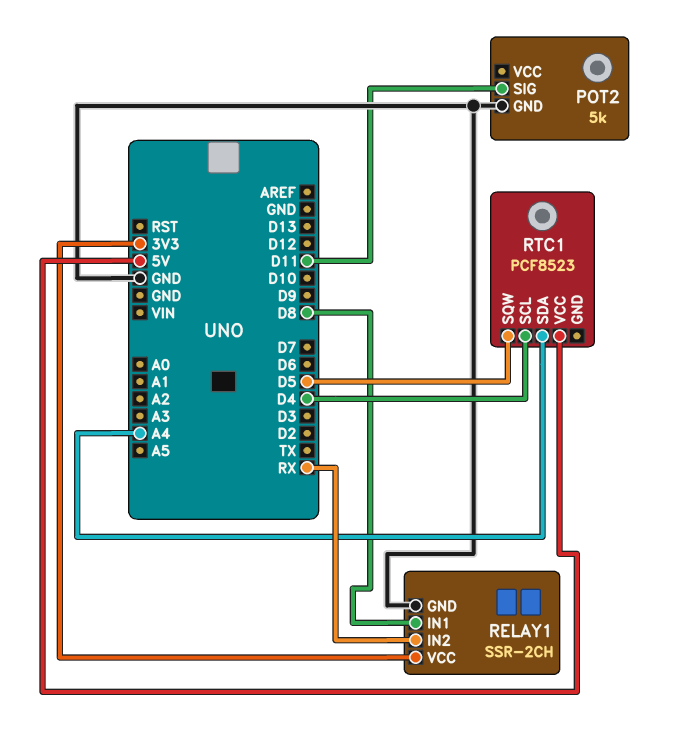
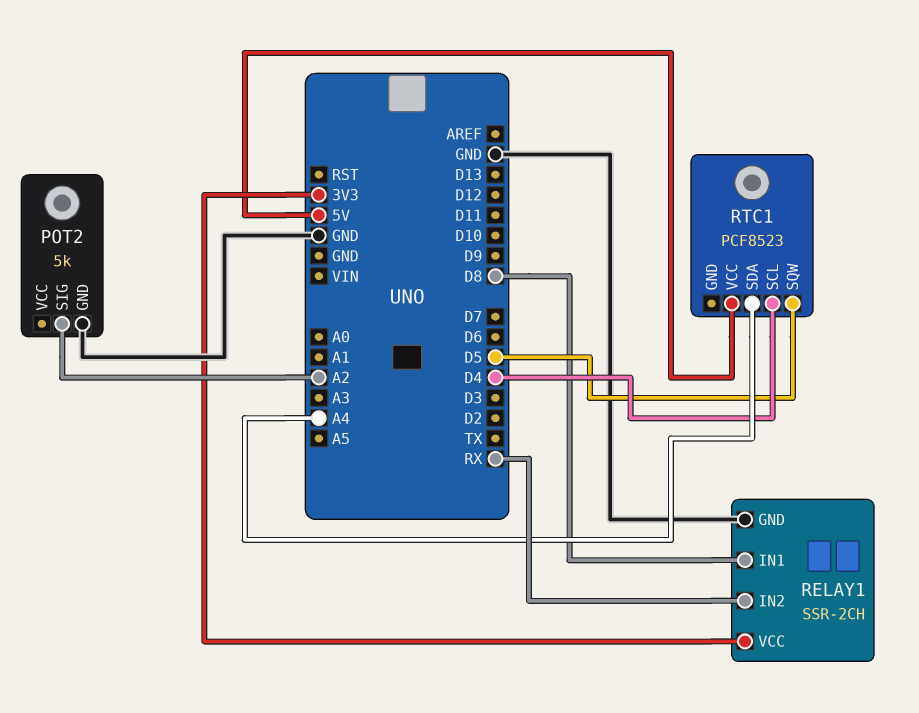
POT2 pin SIG: D11 -> A2

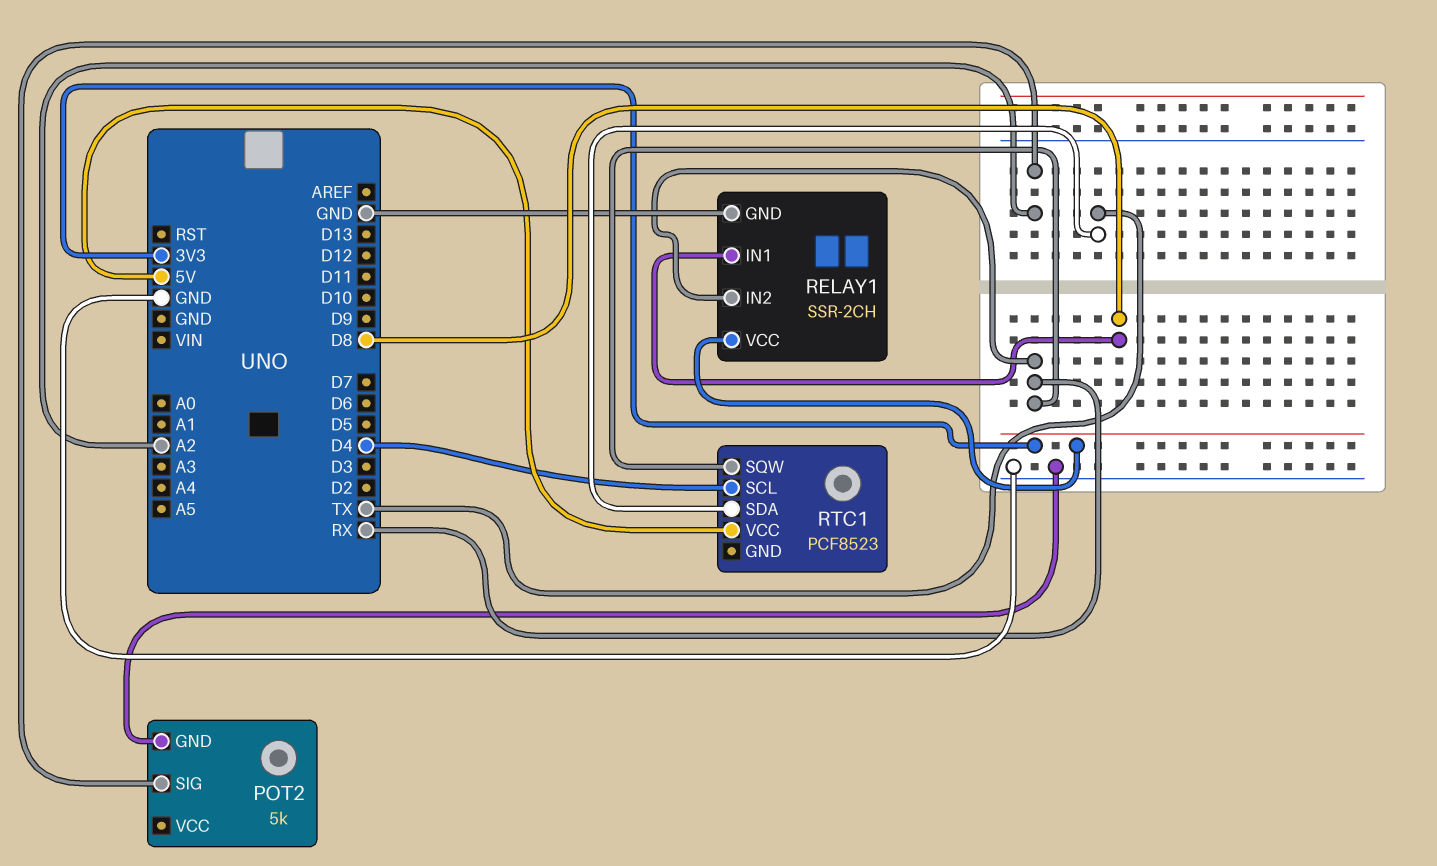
RTC1 pin SDA: A4 -> TX
RTC1 pin SQW: D5 -> RX

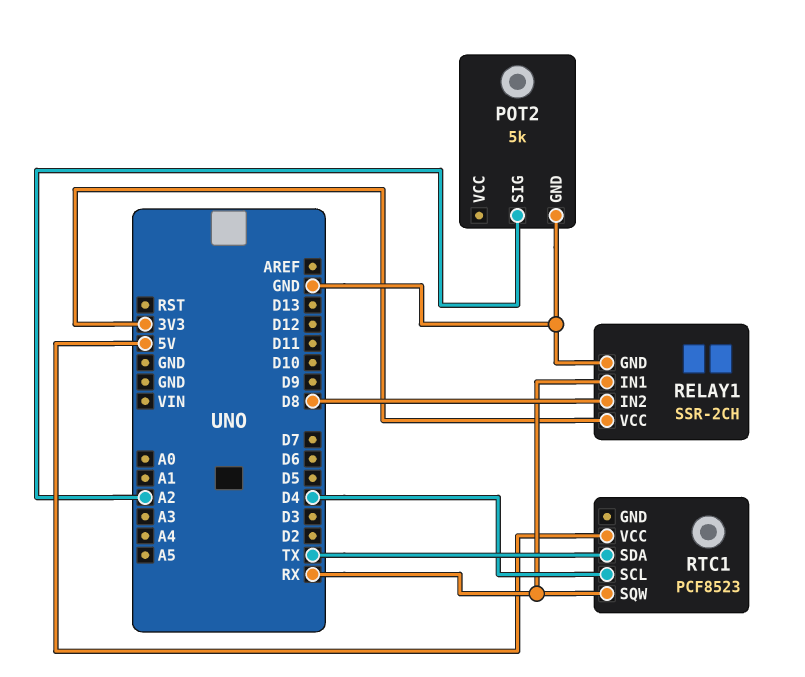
RELAY1 pin IN1: D8 -> RX
RELAY1 pin IN2: RX -> D8

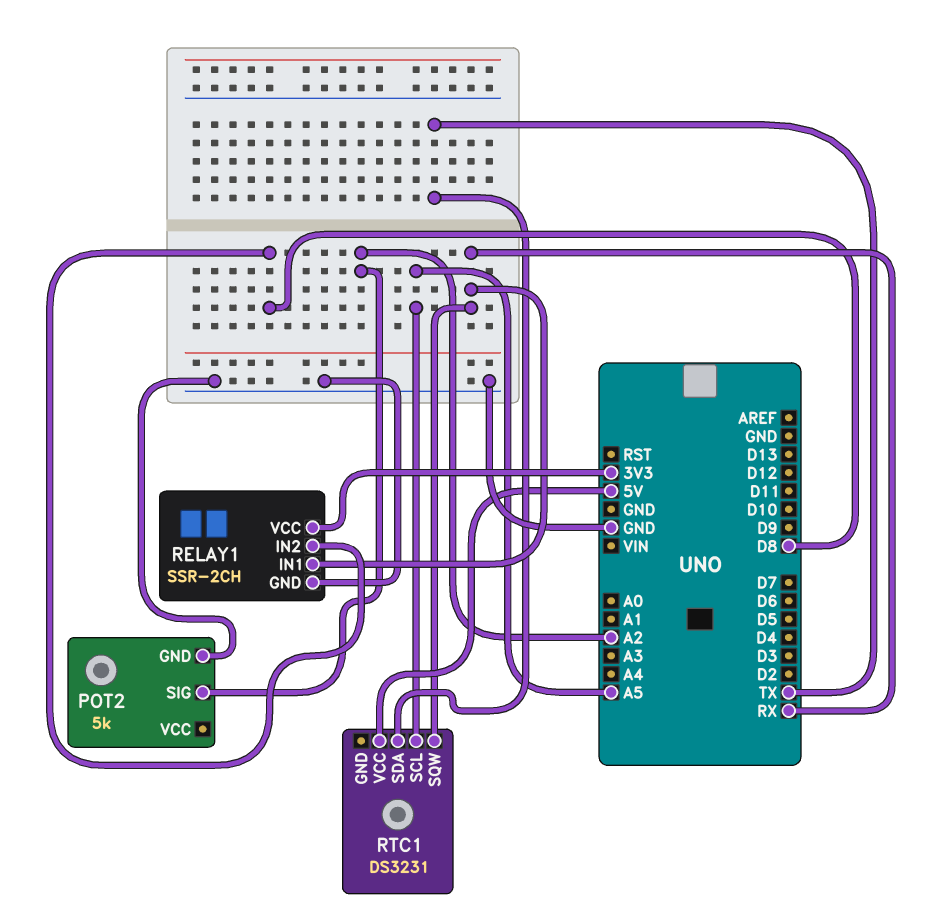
RTC1: PCF8523 -> DS3231
RTC1 pin SCL: D4 -> A5

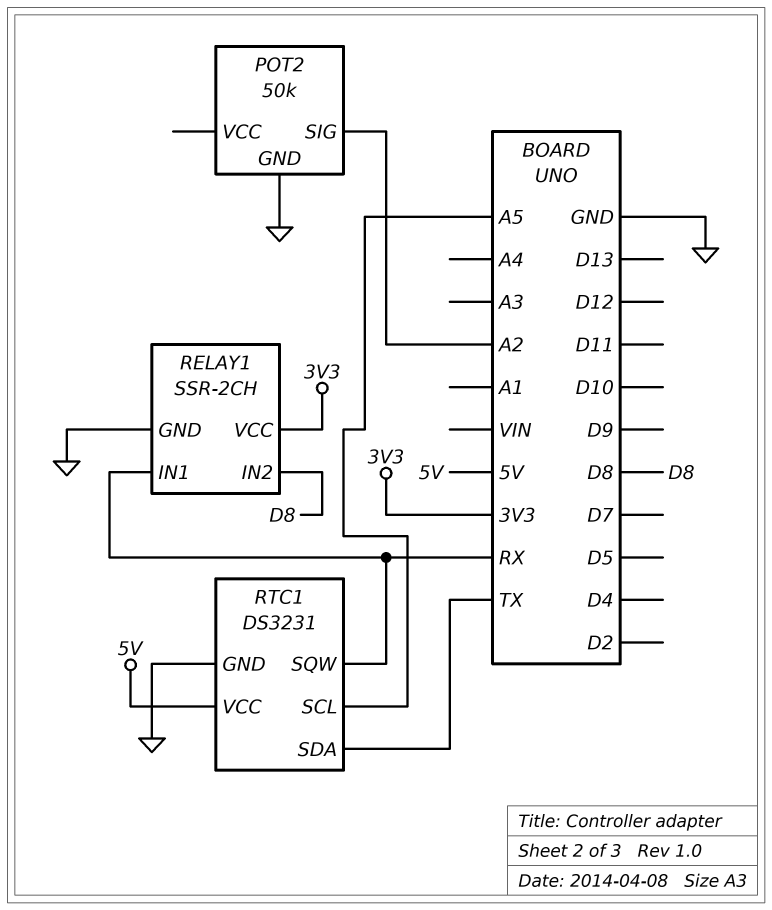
POT2: 5k -> 50k
RTC1 pin GND: none -> GND

